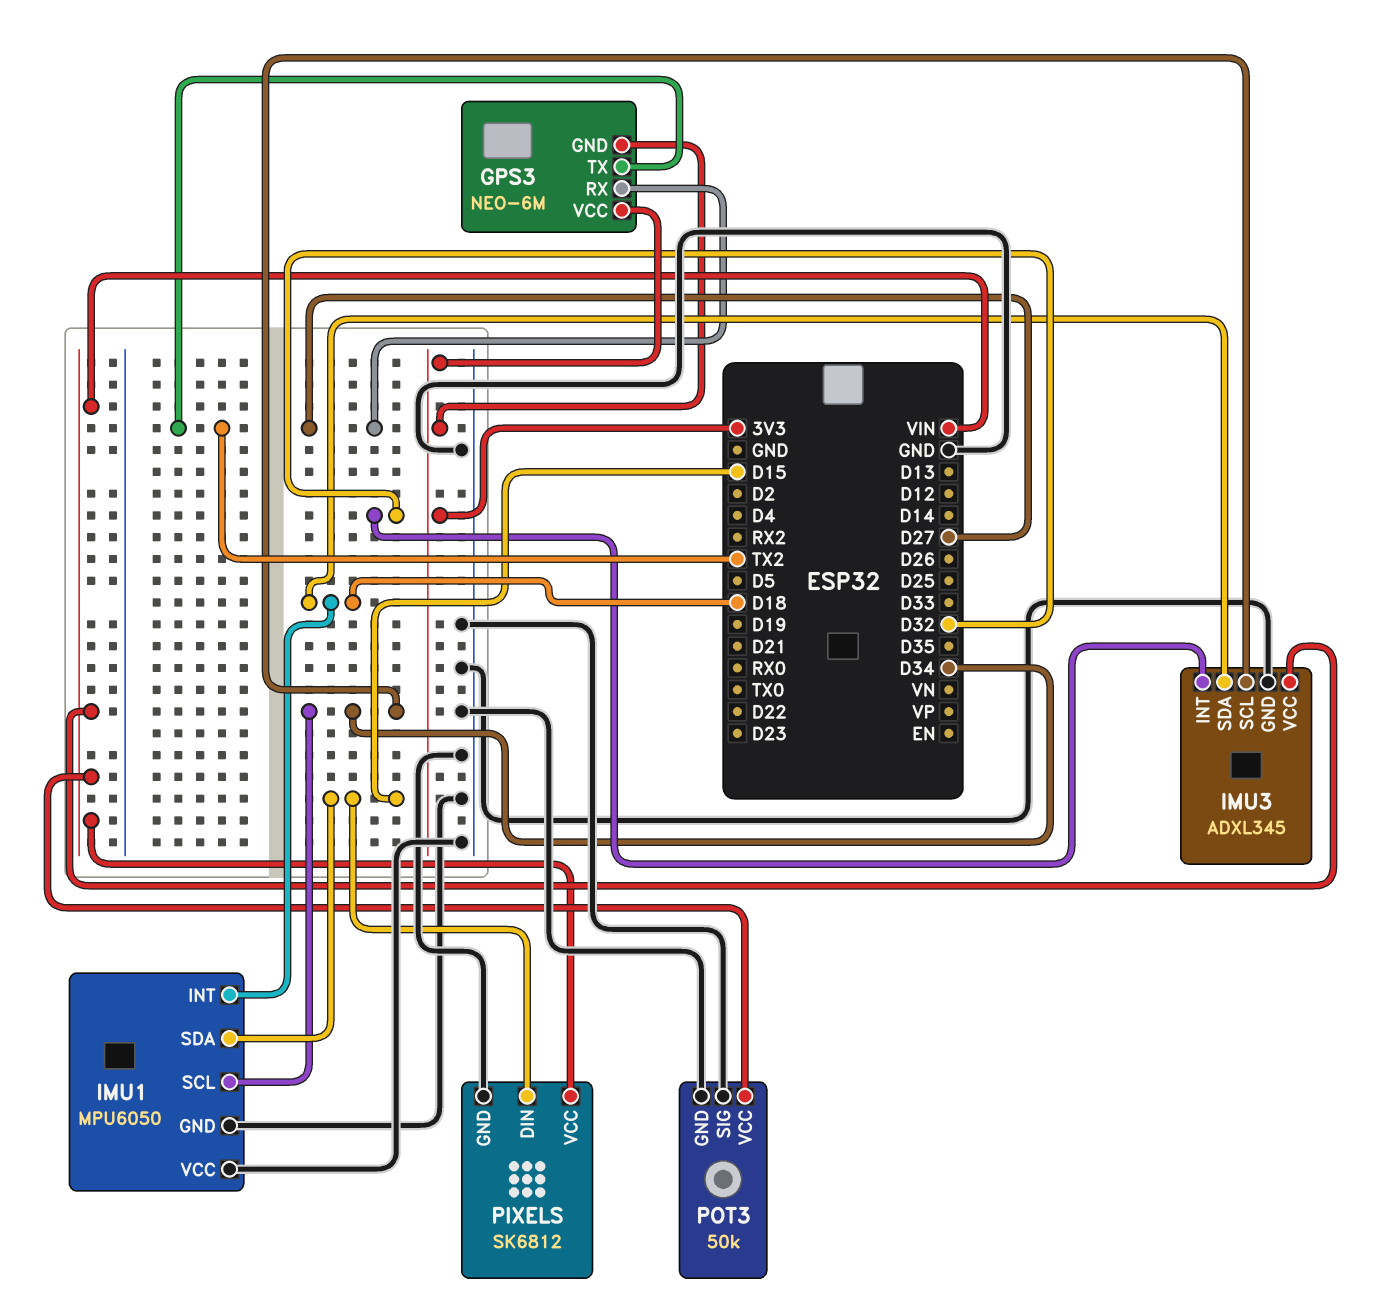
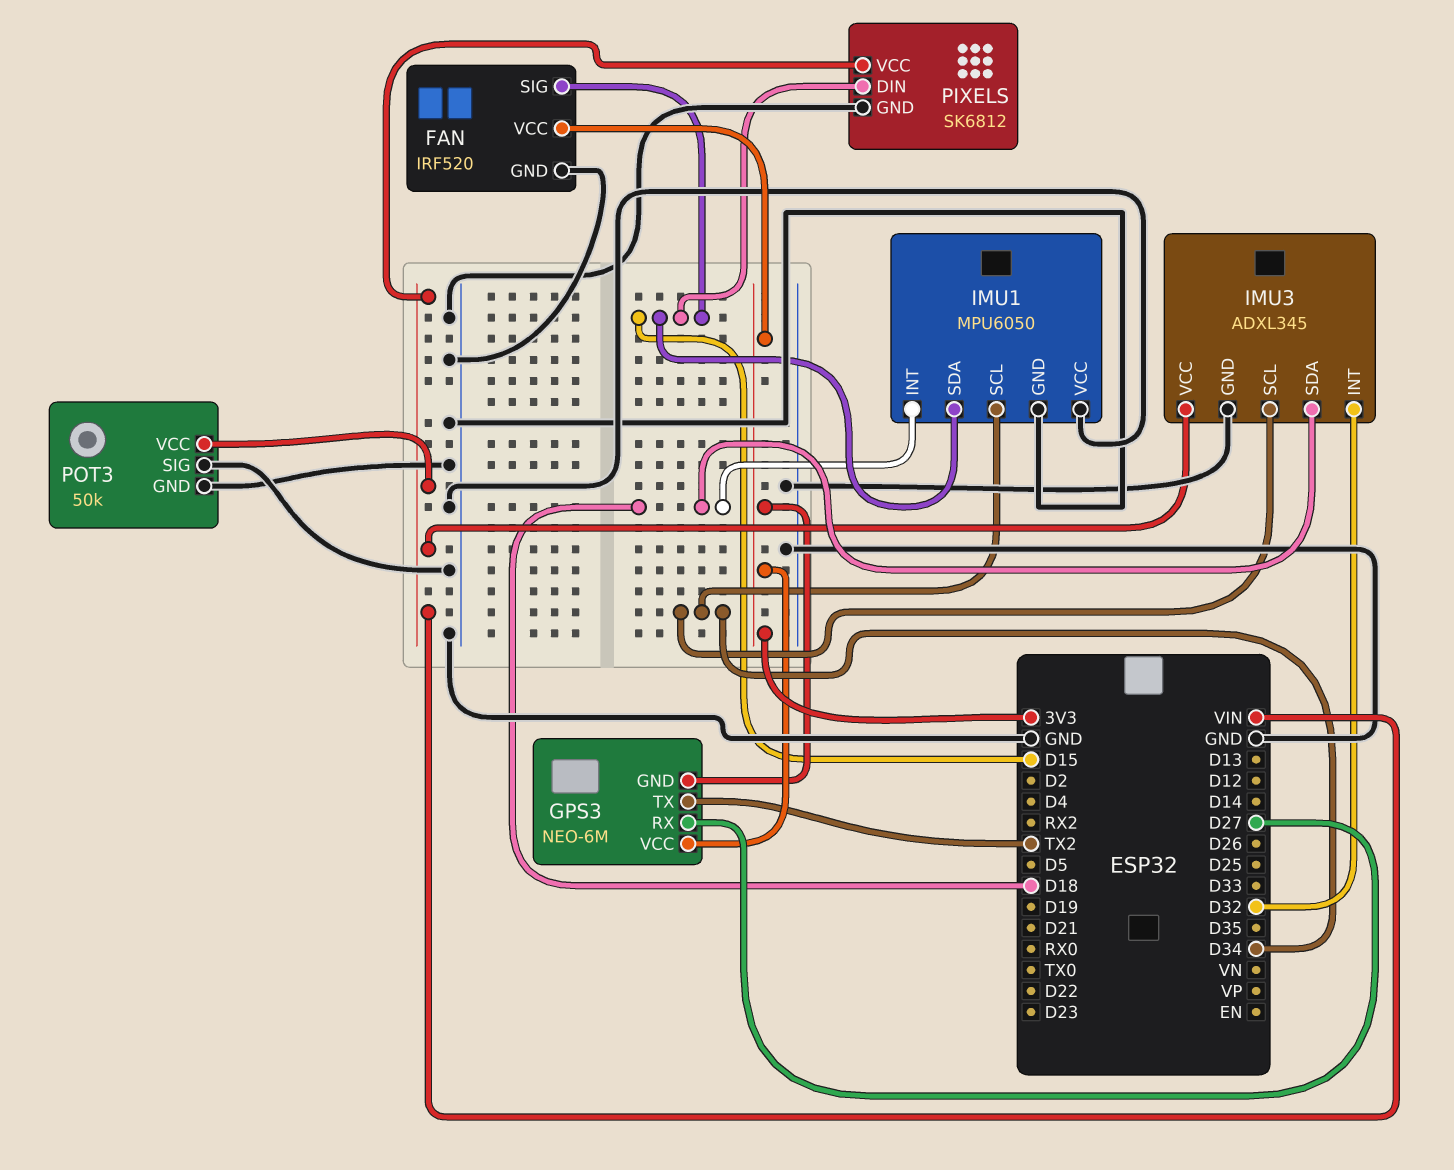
FAN: none -> IRF520
FAN pin GND: none -> GND
FAN pin SIG: none -> D15
FAN pin VCC: none -> 3V3

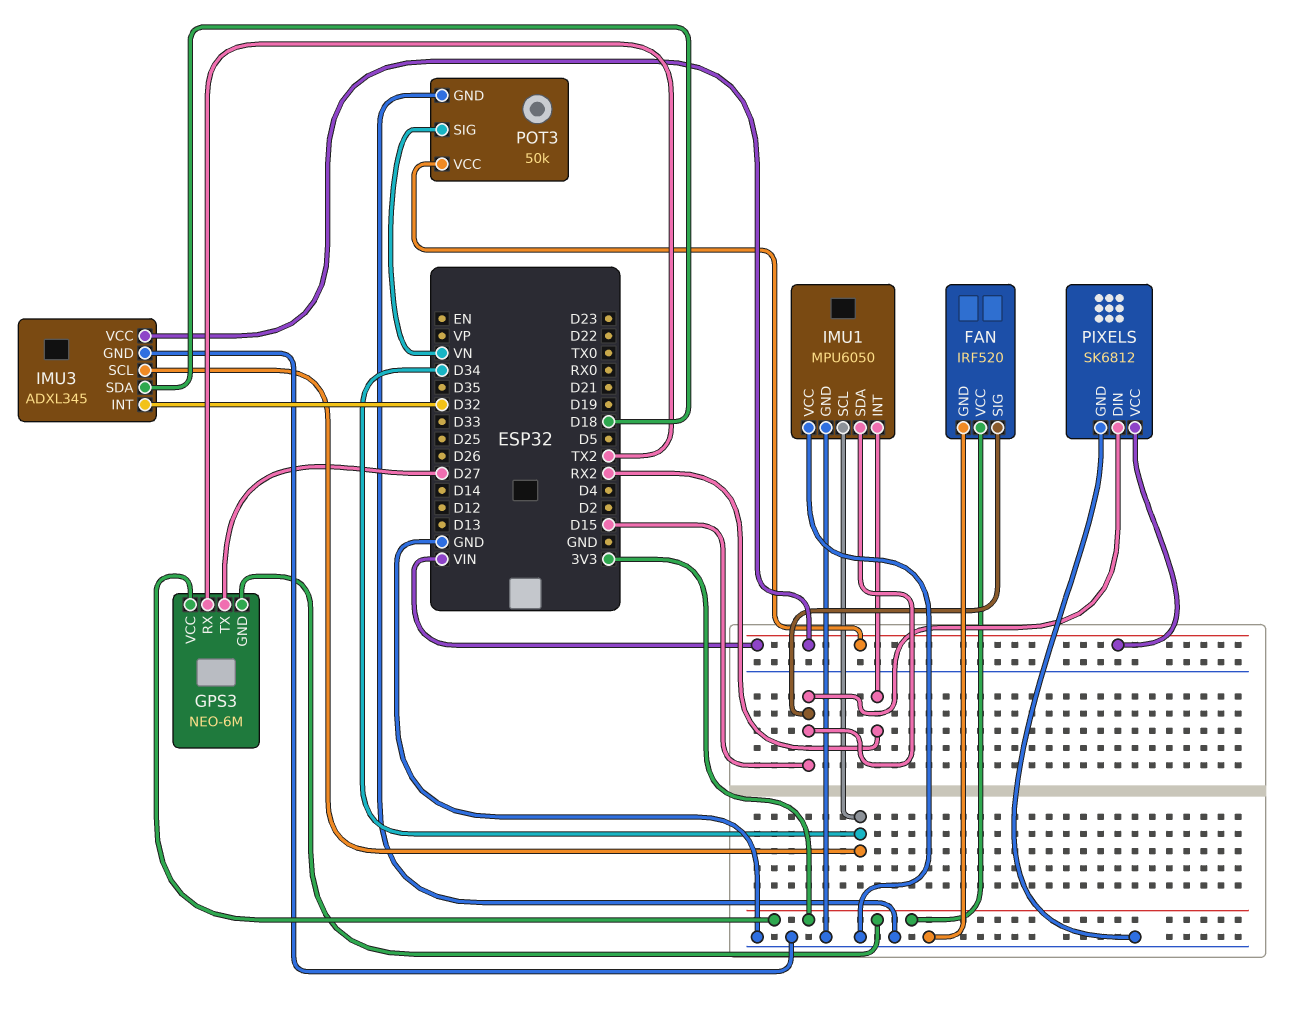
GPS3 pin RX: D27 -> TX2
GPS3 pin TX: TX2 -> D27
IMU1 pin INT: D18 -> RX2
POT3 pin SIG: GND -> VN

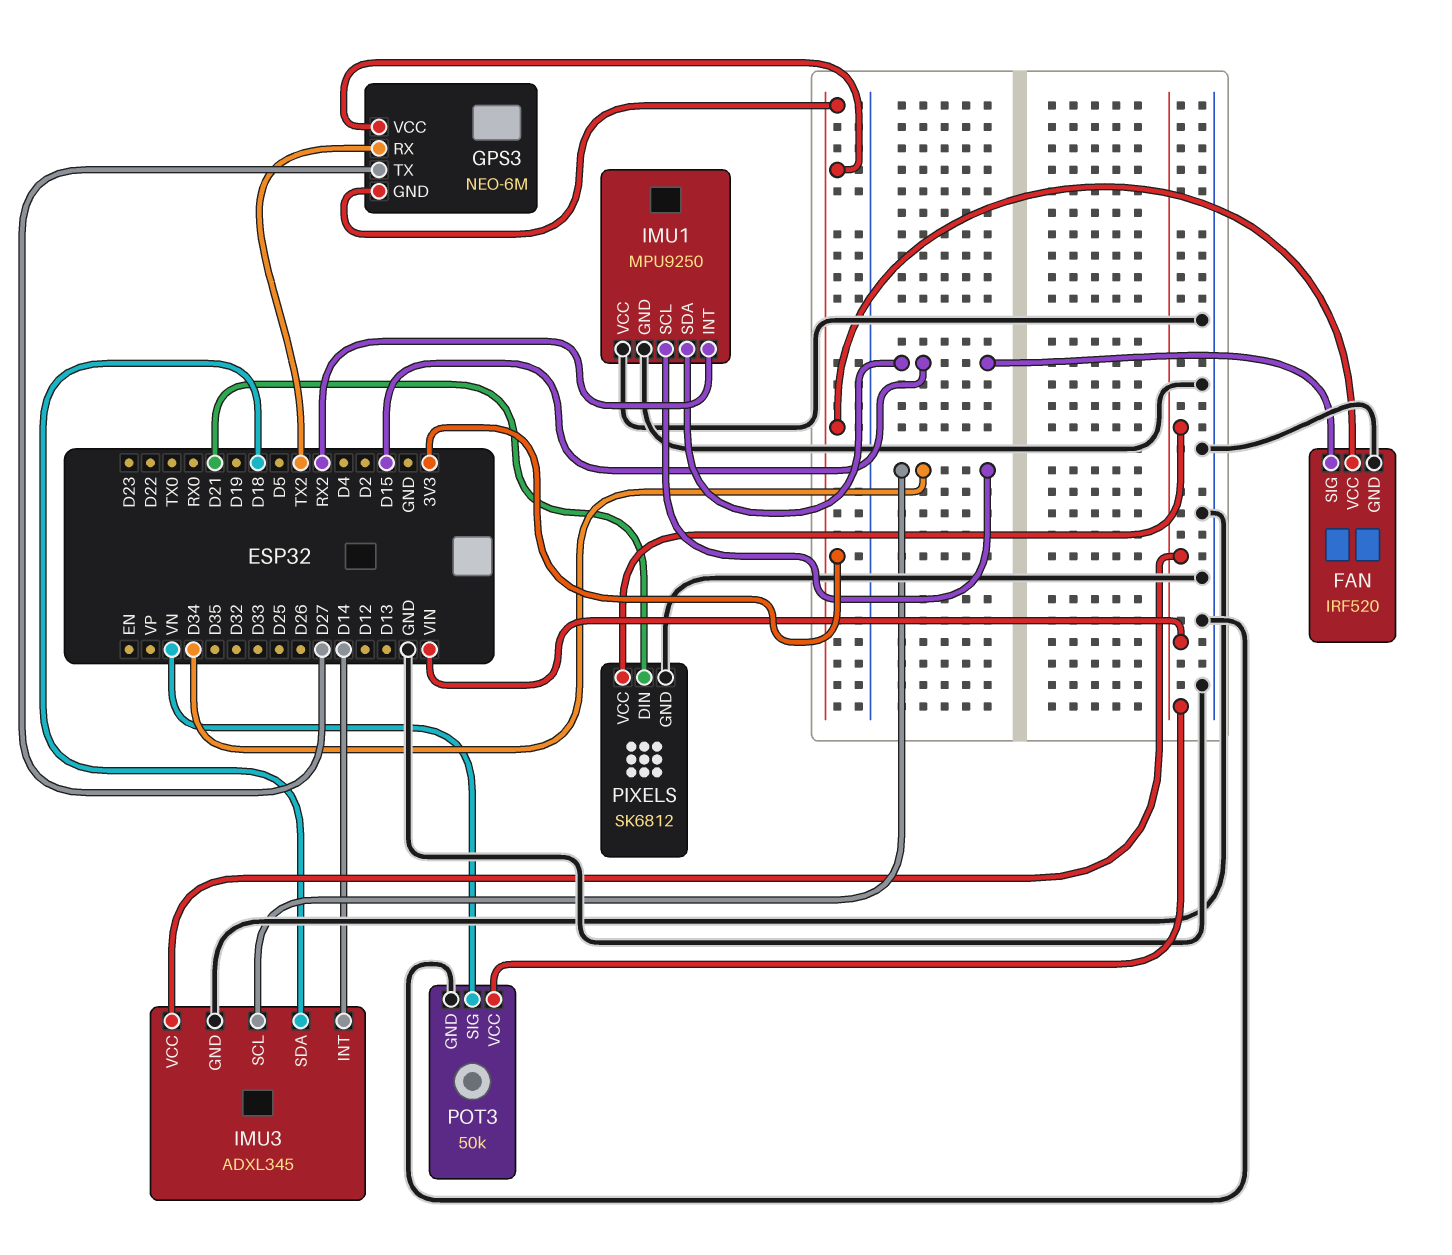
IMU1: MPU6050 -> MPU9250
IMU3 pin INT: D32 -> D14
PIXELS pin DIN: D15 -> D21

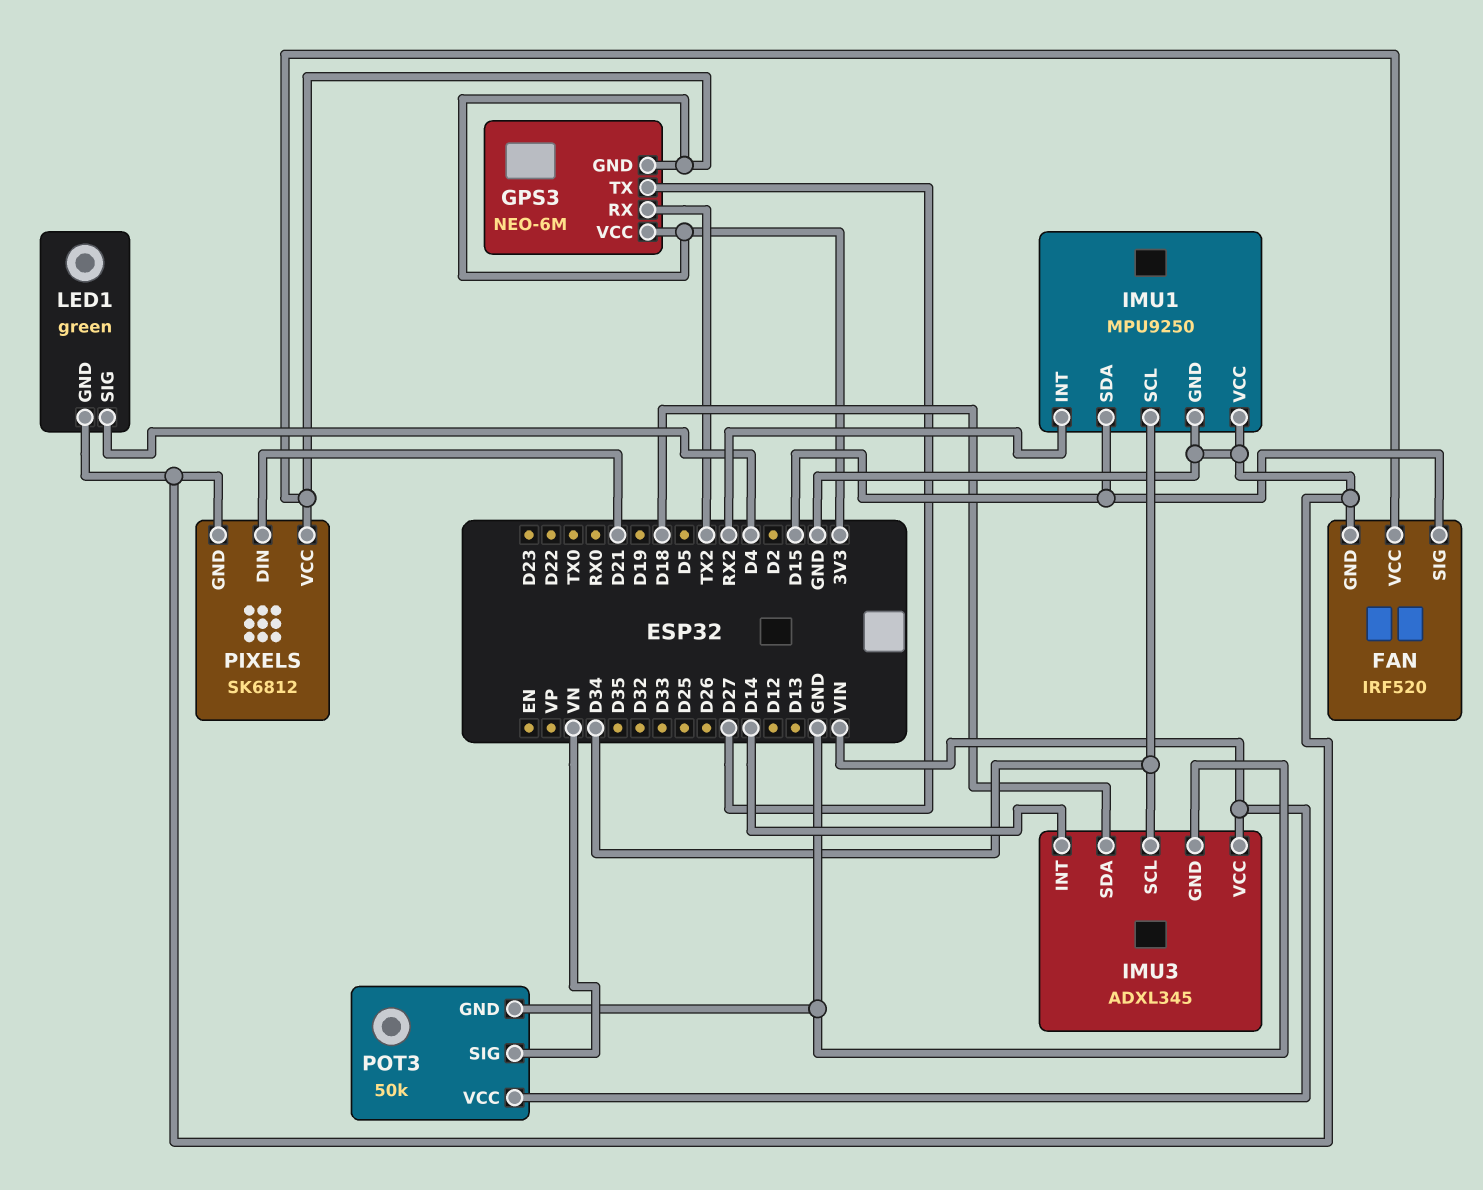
LED1: none -> green
LED1 pin GND: none -> GND
LED1 pin SIG: none -> D4
PIXELS pin VCC: VIN -> 3V3

